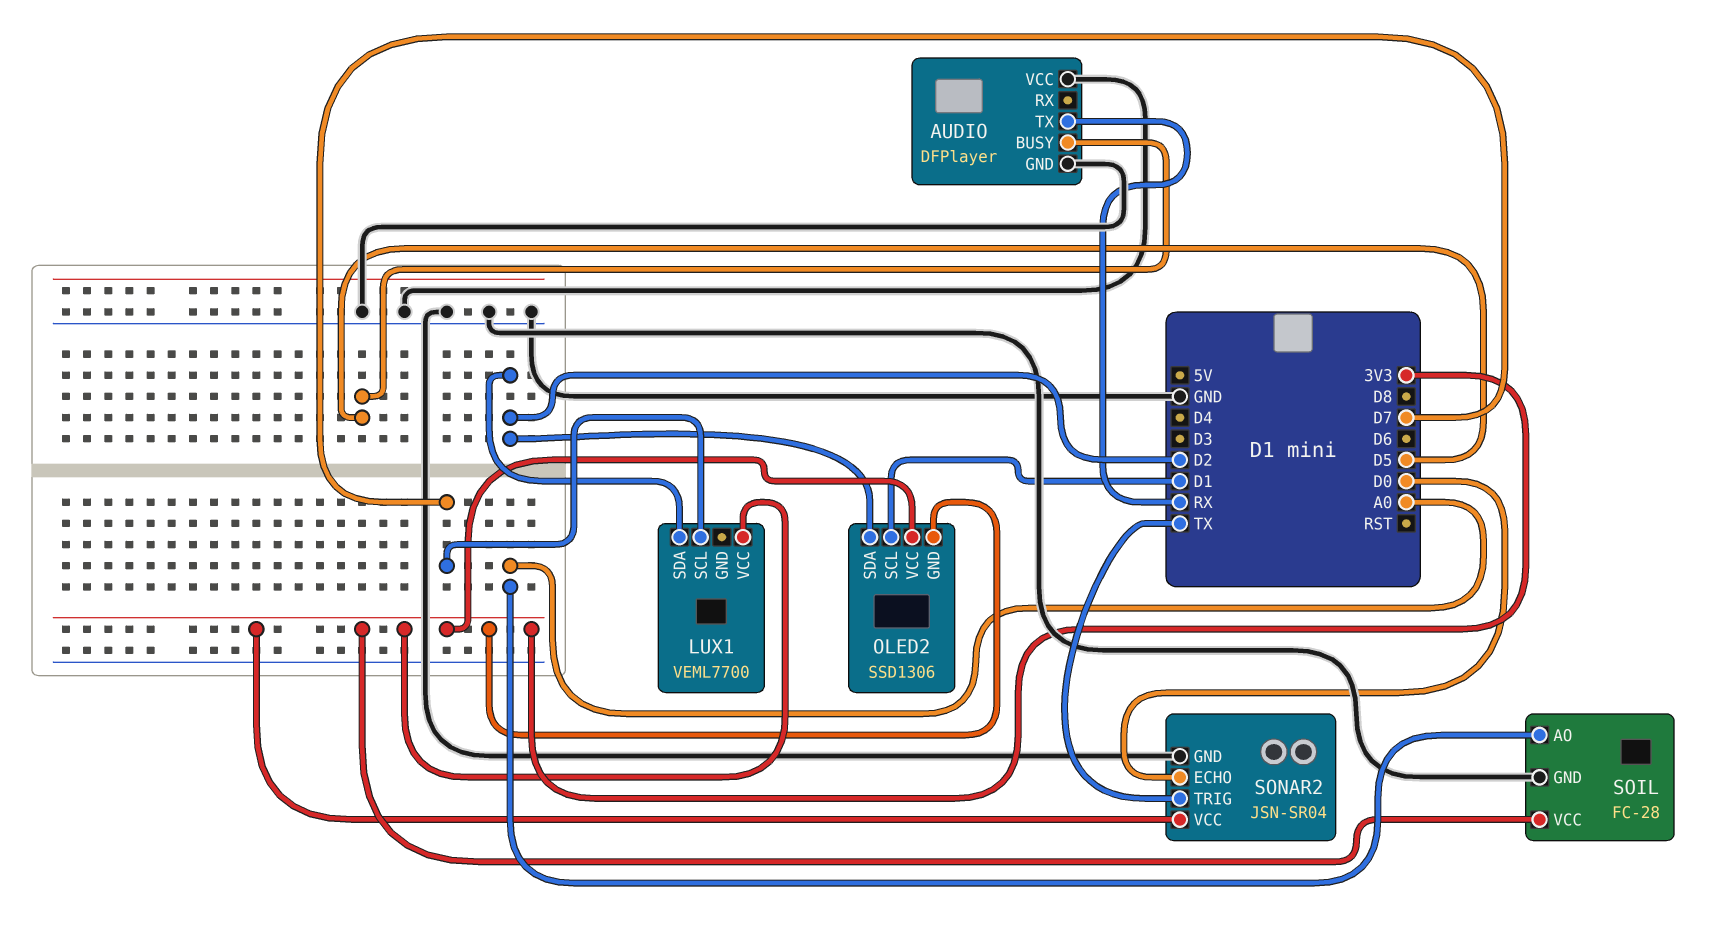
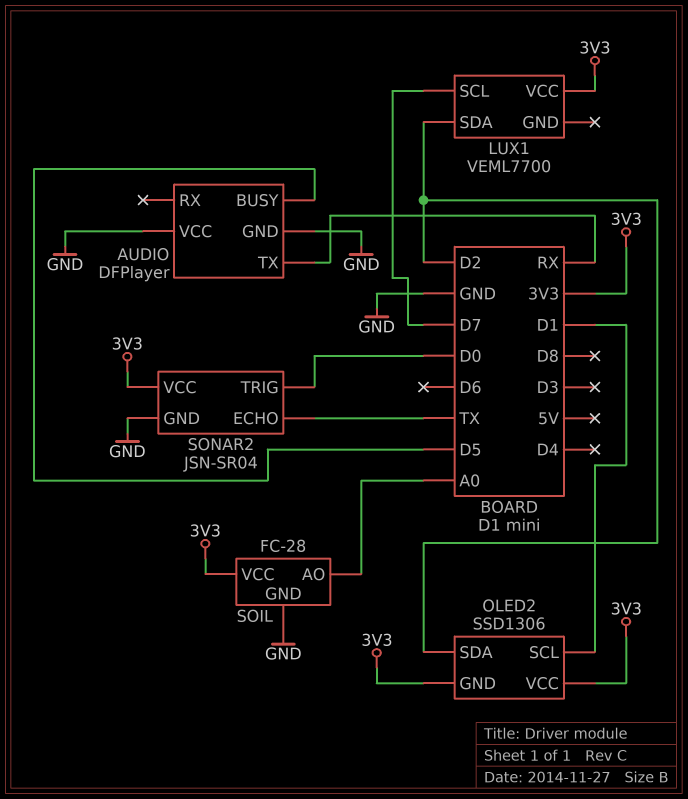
SONAR2 pin ECHO: D0 -> TX
SONAR2 pin TRIG: TX -> D0

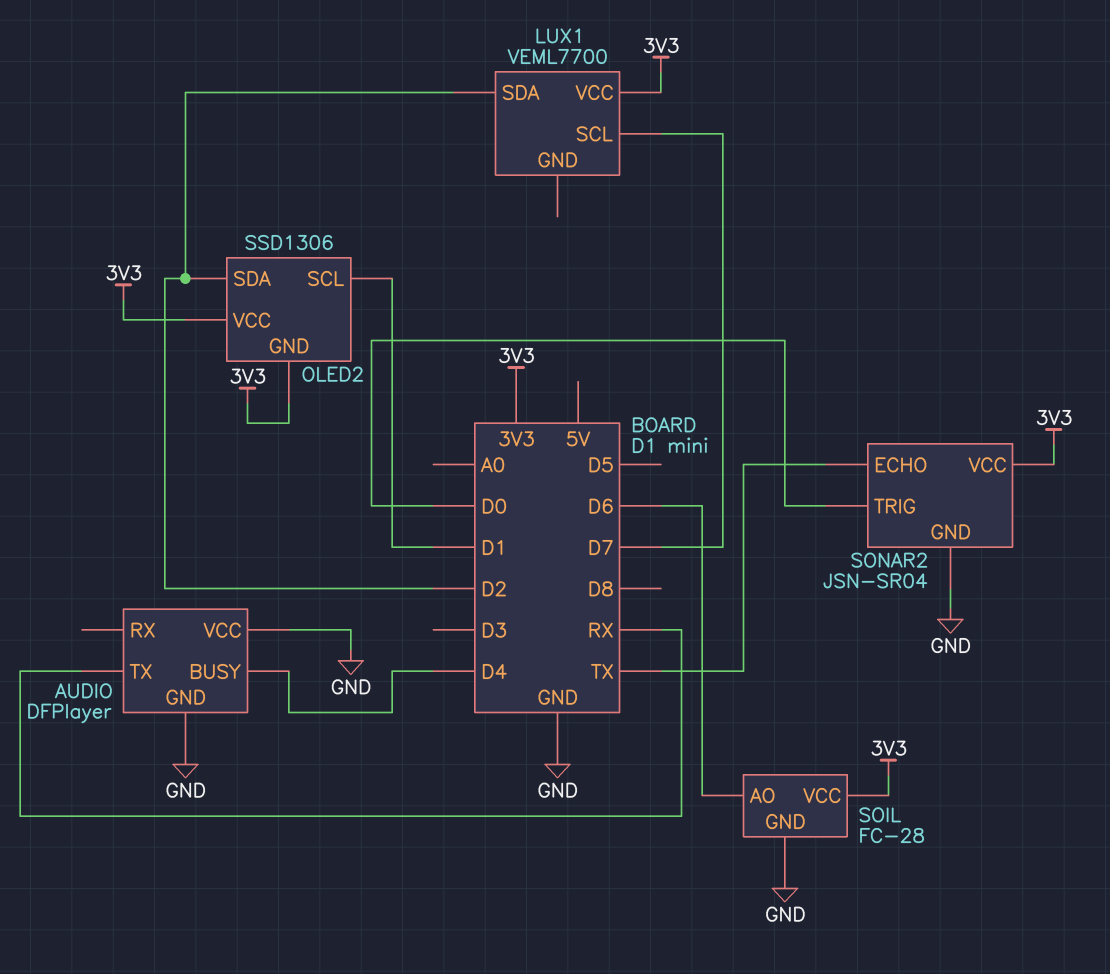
AUDIO pin BUSY: D5 -> D4
SOIL pin AO: A0 -> D6

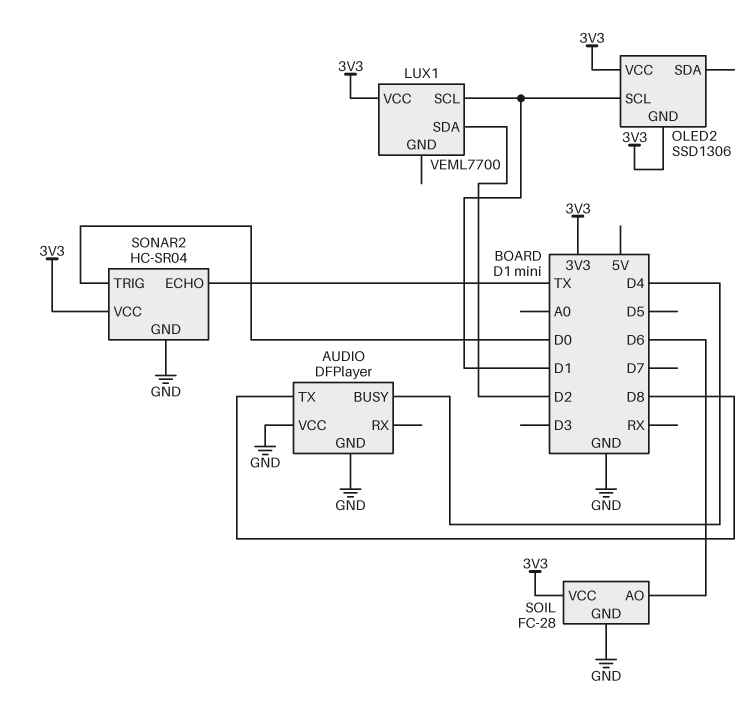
AUDIO pin TX: RX -> D8
LUX1 pin SCL: D7 -> D1
OLED2 pin SDA: D2 -> none
SONAR2: JSN-SR04 -> HC-SR04

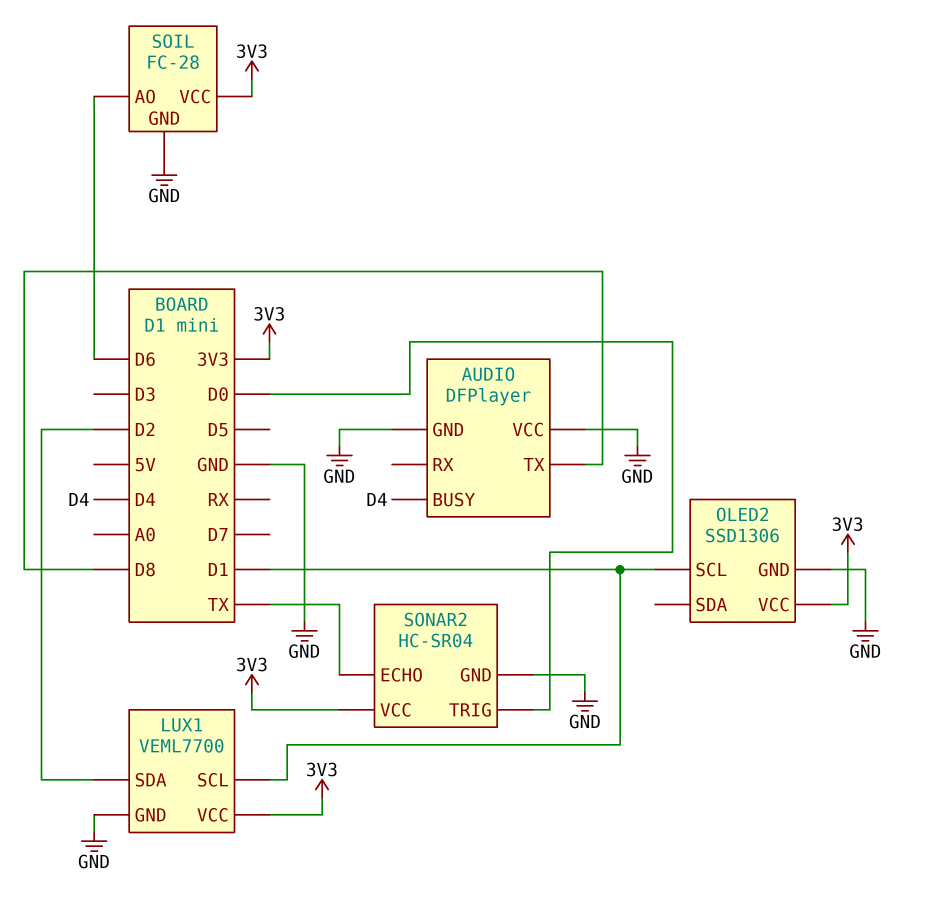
LUX1 pin GND: none -> GND
OLED2 pin GND: 3V3 -> GND

